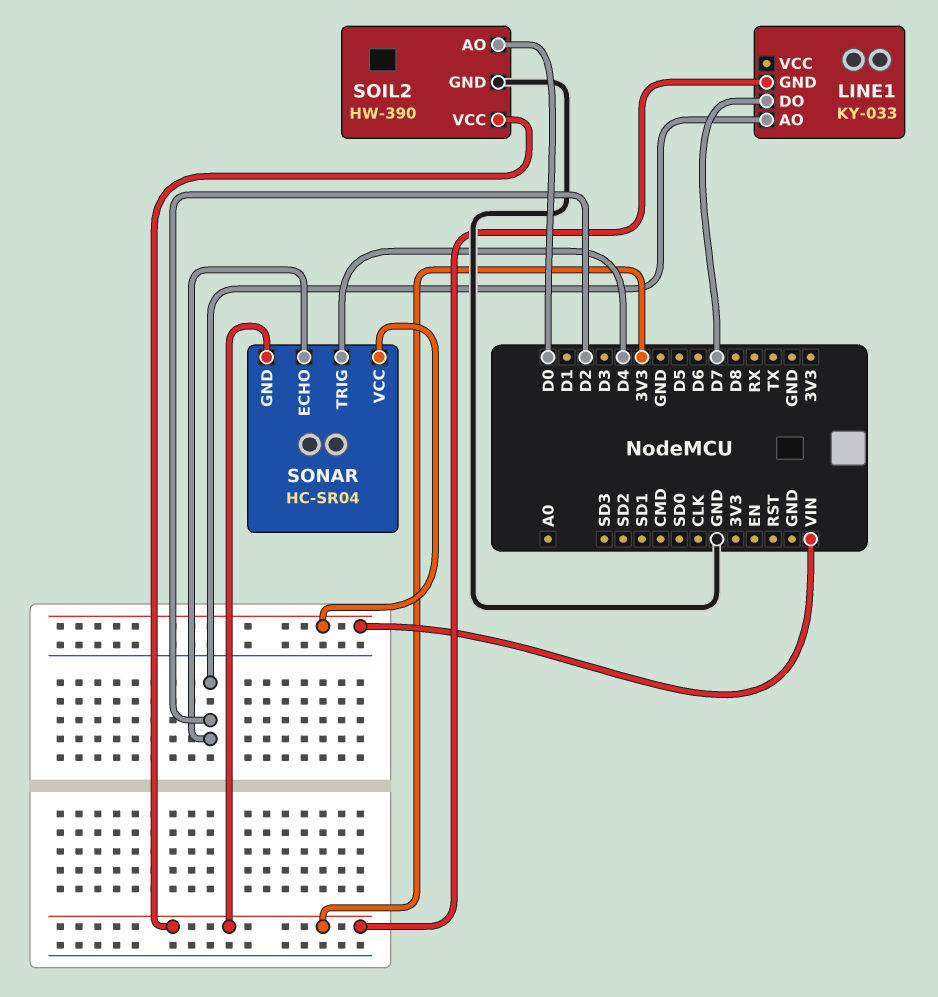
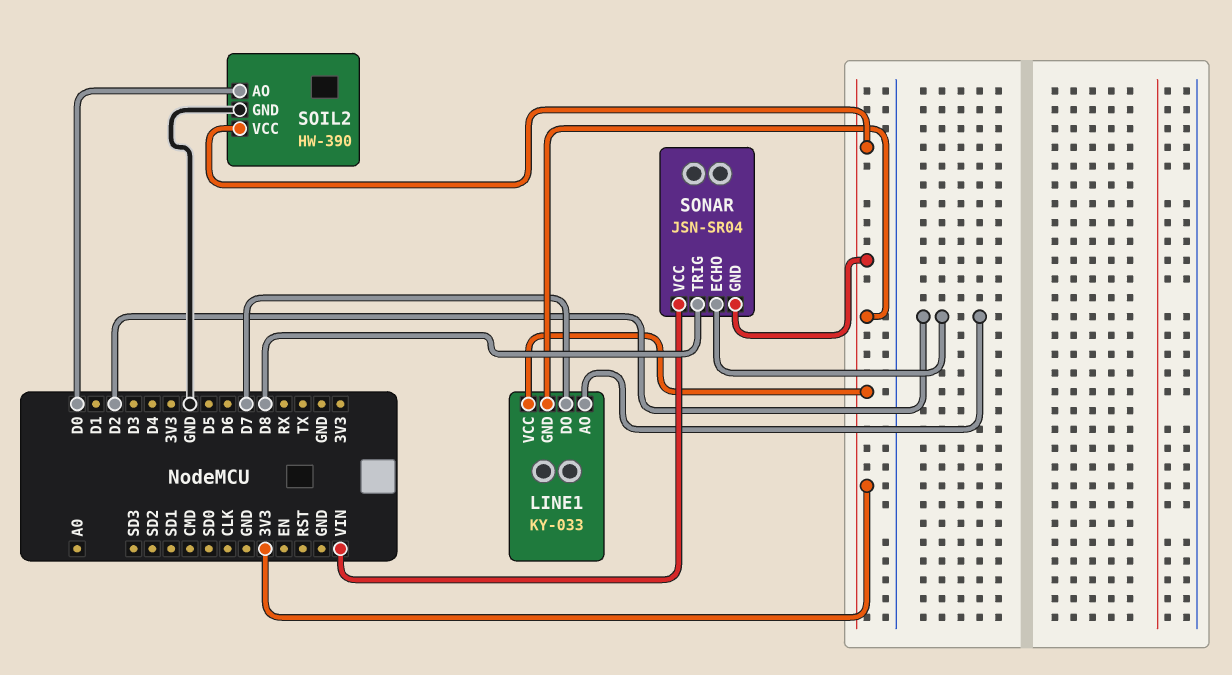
LINE1 pin VCC: none -> 3V3
SONAR: HC-SR04 -> JSN-SR04
SONAR pin TRIG: D4 -> D8

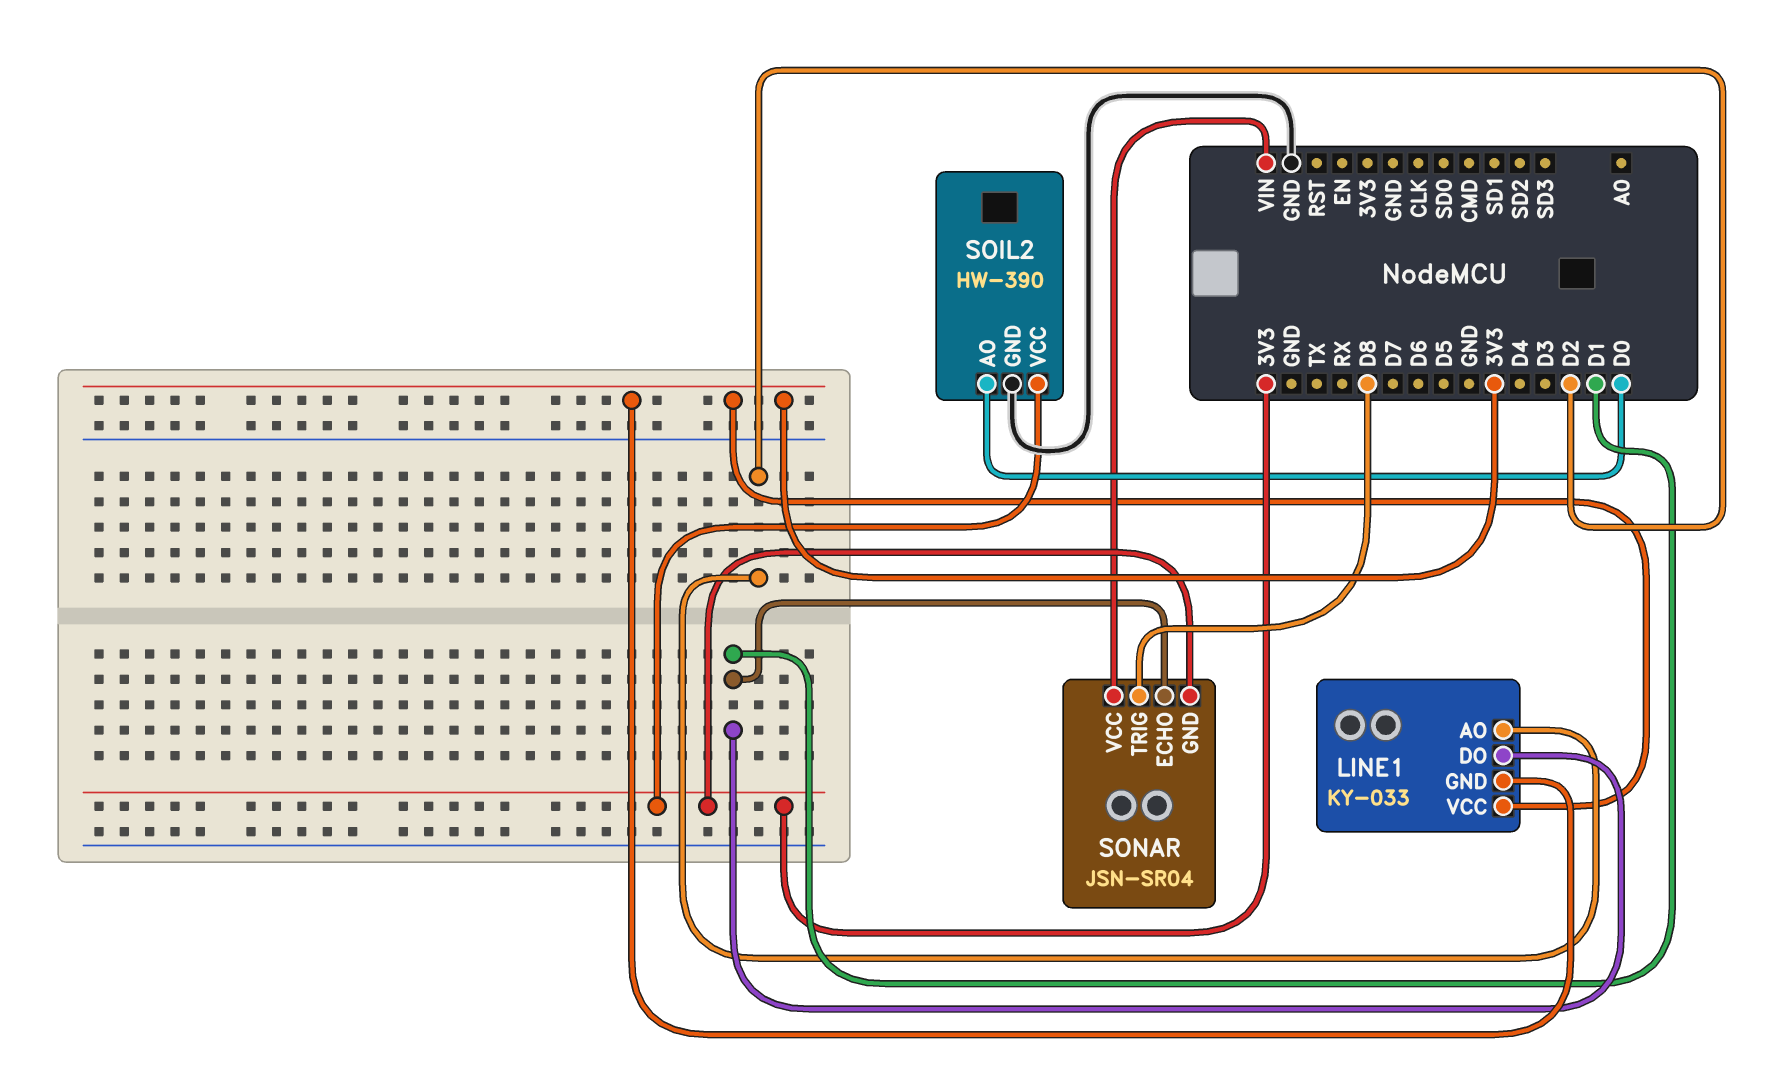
LINE1 pin DO: D7 -> D1
SONAR pin ECHO: D2 -> D1

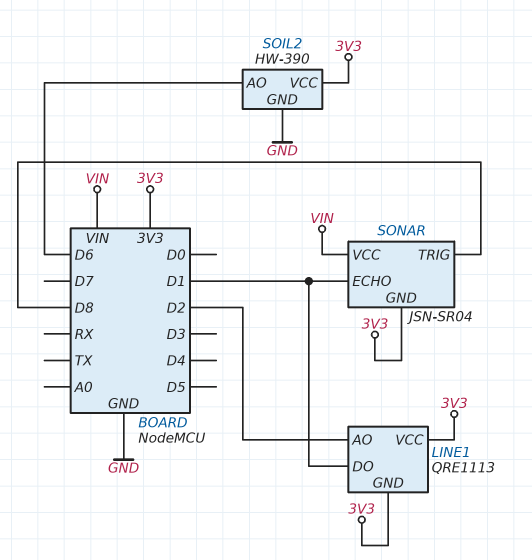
LINE1: KY-033 -> QRE1113
SOIL2 pin AO: D0 -> D6

